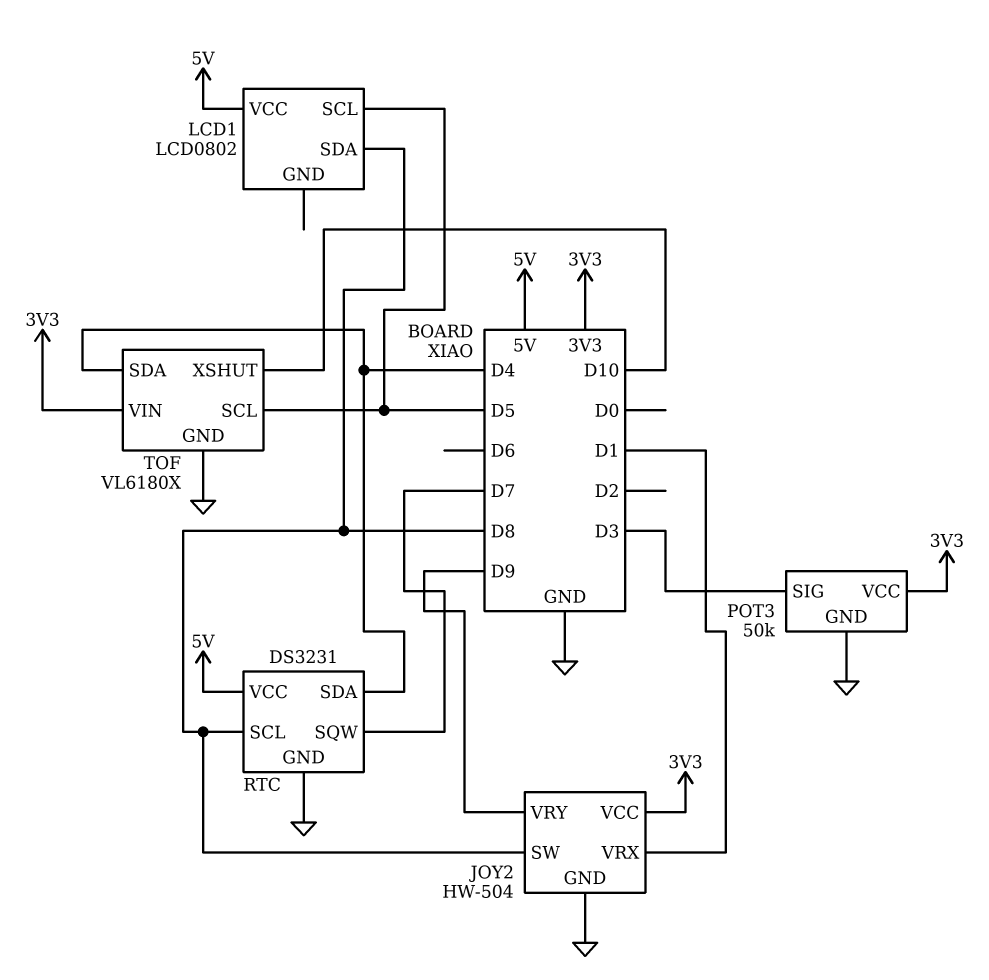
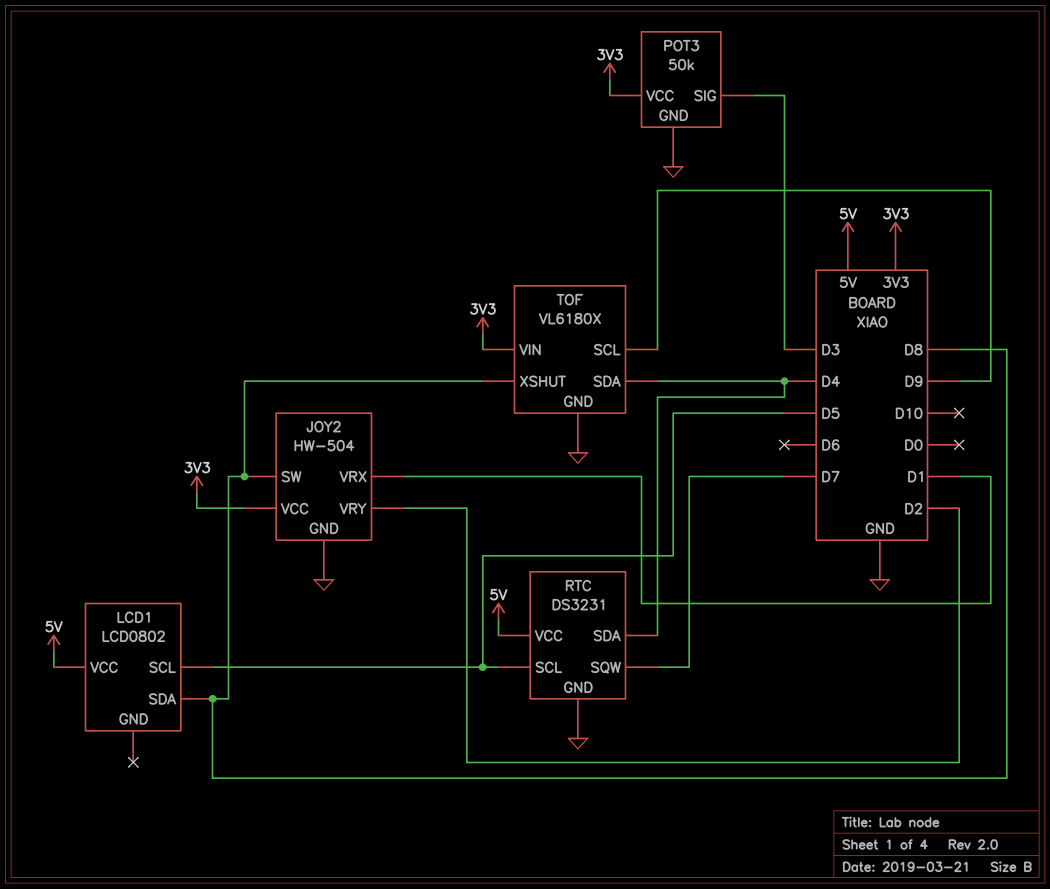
JOY2 pin VRY: D9 -> D2
RTC pin SCL: D8 -> D5
TOF pin SCL: D5 -> D9
TOF pin XSHUT: D10 -> D8

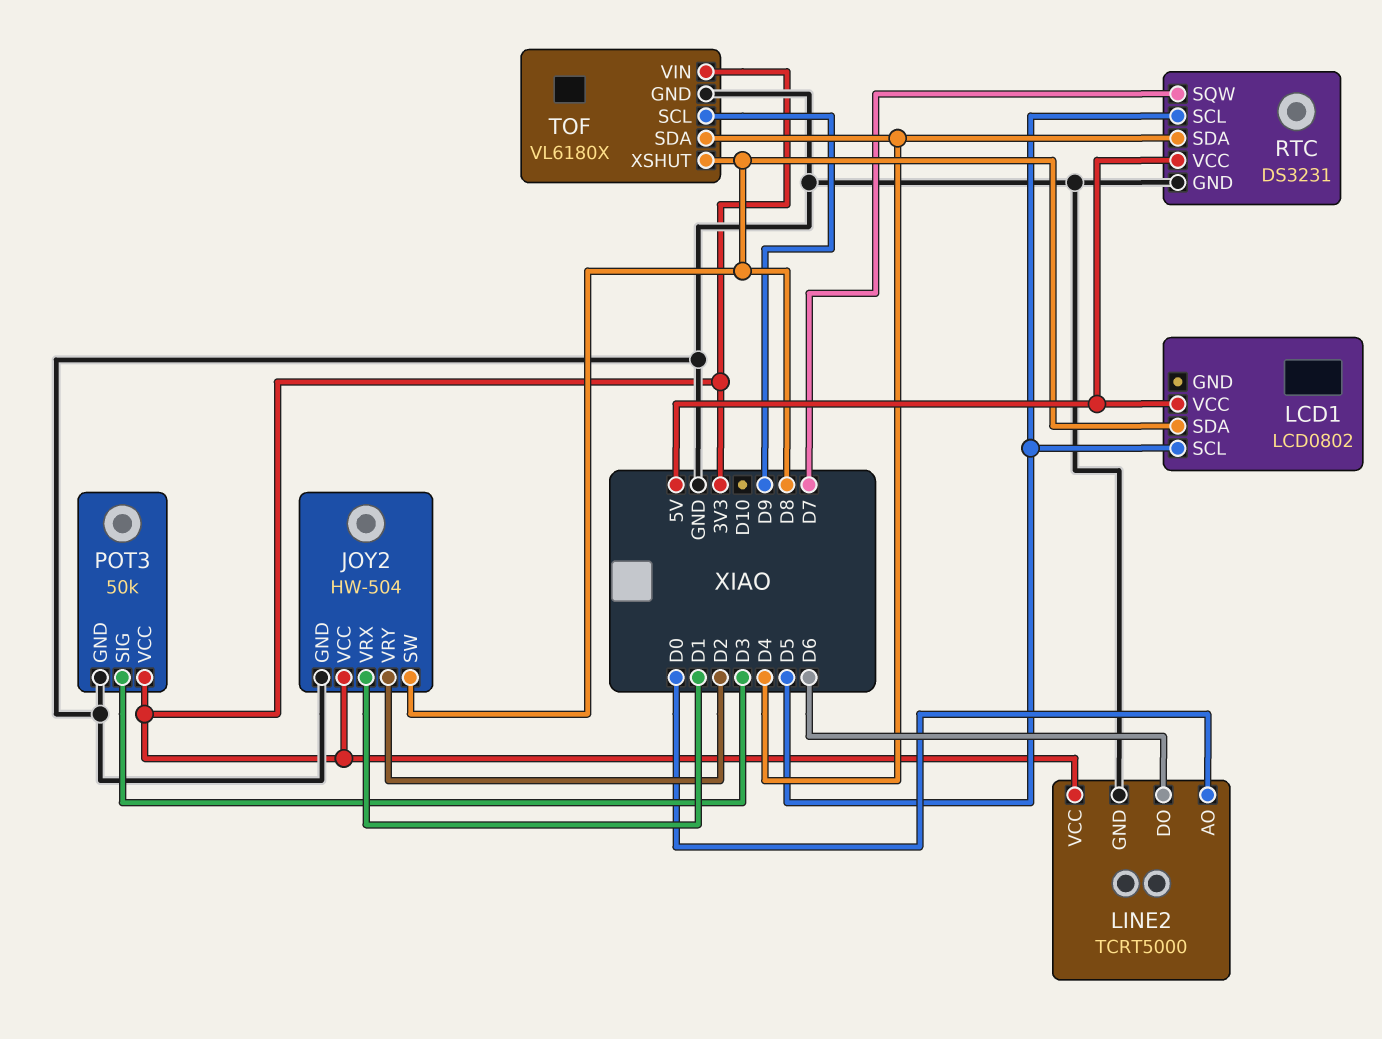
LINE2: none -> TCRT5000
LINE2 pin AO: none -> D0
LINE2 pin DO: none -> D6
LINE2 pin GND: none -> GND
LINE2 pin VCC: none -> 3V3

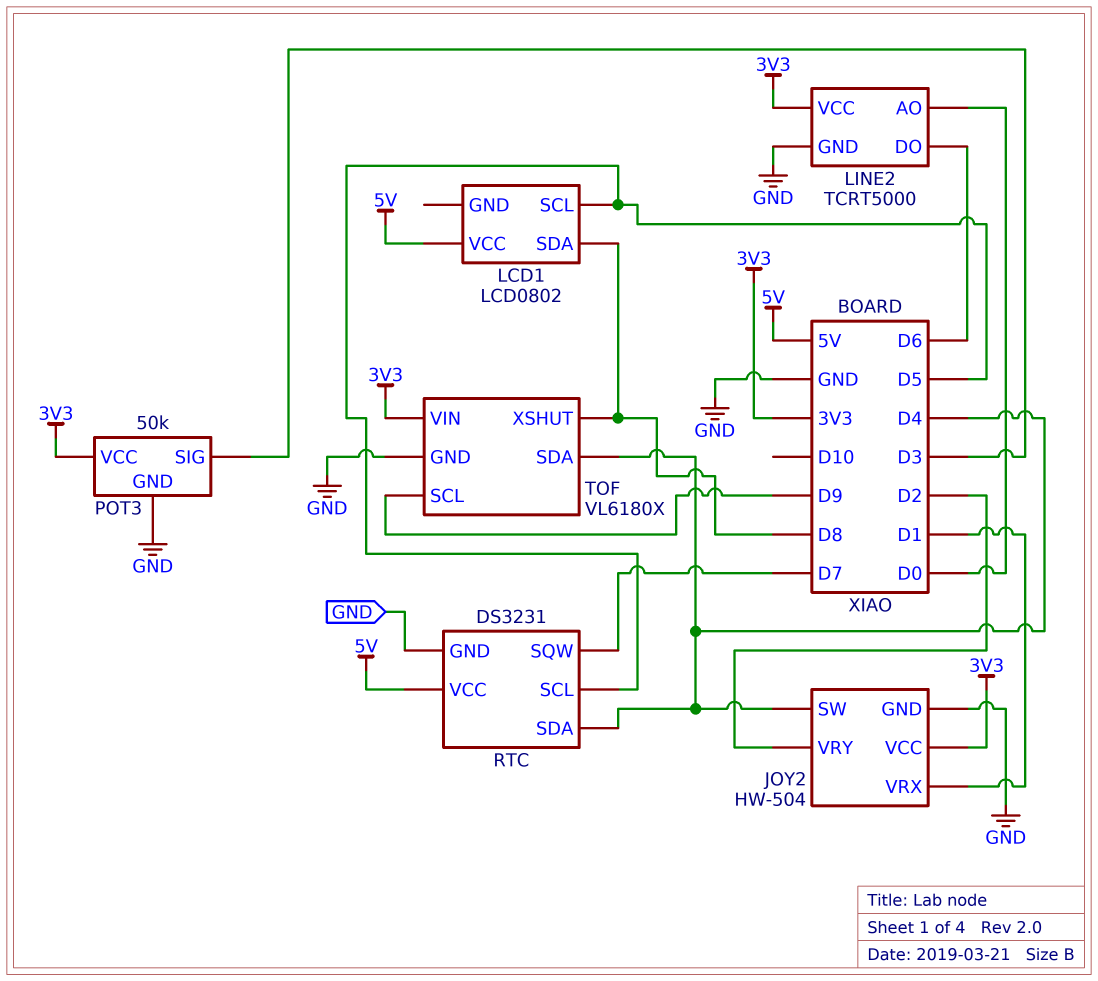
JOY2 pin SW: D8 -> D4

